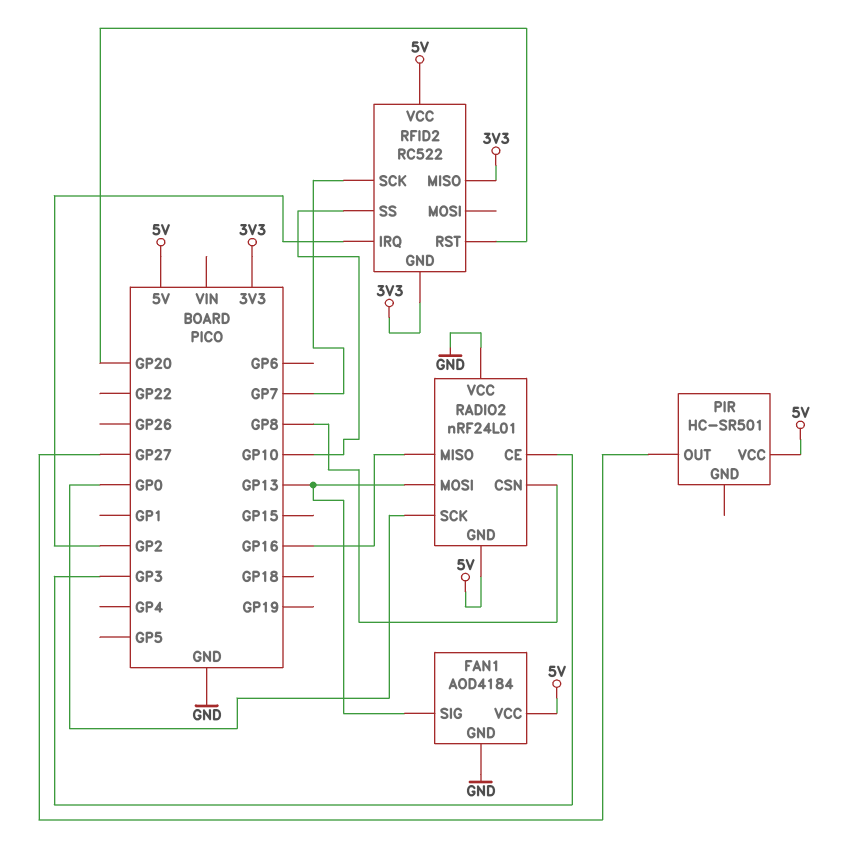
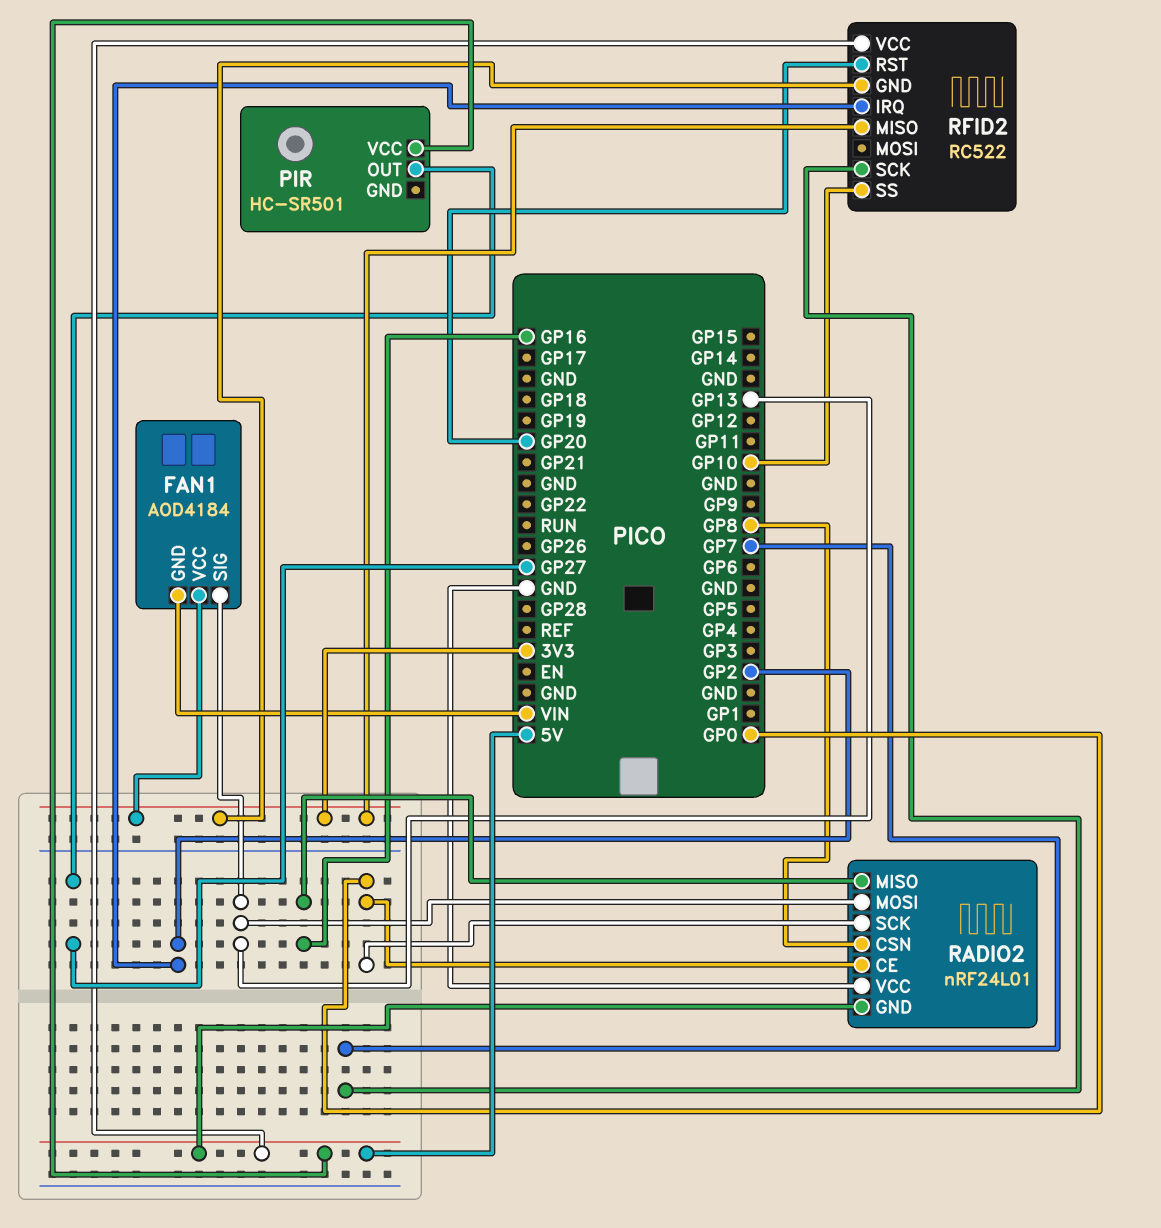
FAN1 pin GND: GND -> VIN
FAN1 pin VCC: 5V -> 3V3
RADIO2 pin CE: GP3 -> GP0

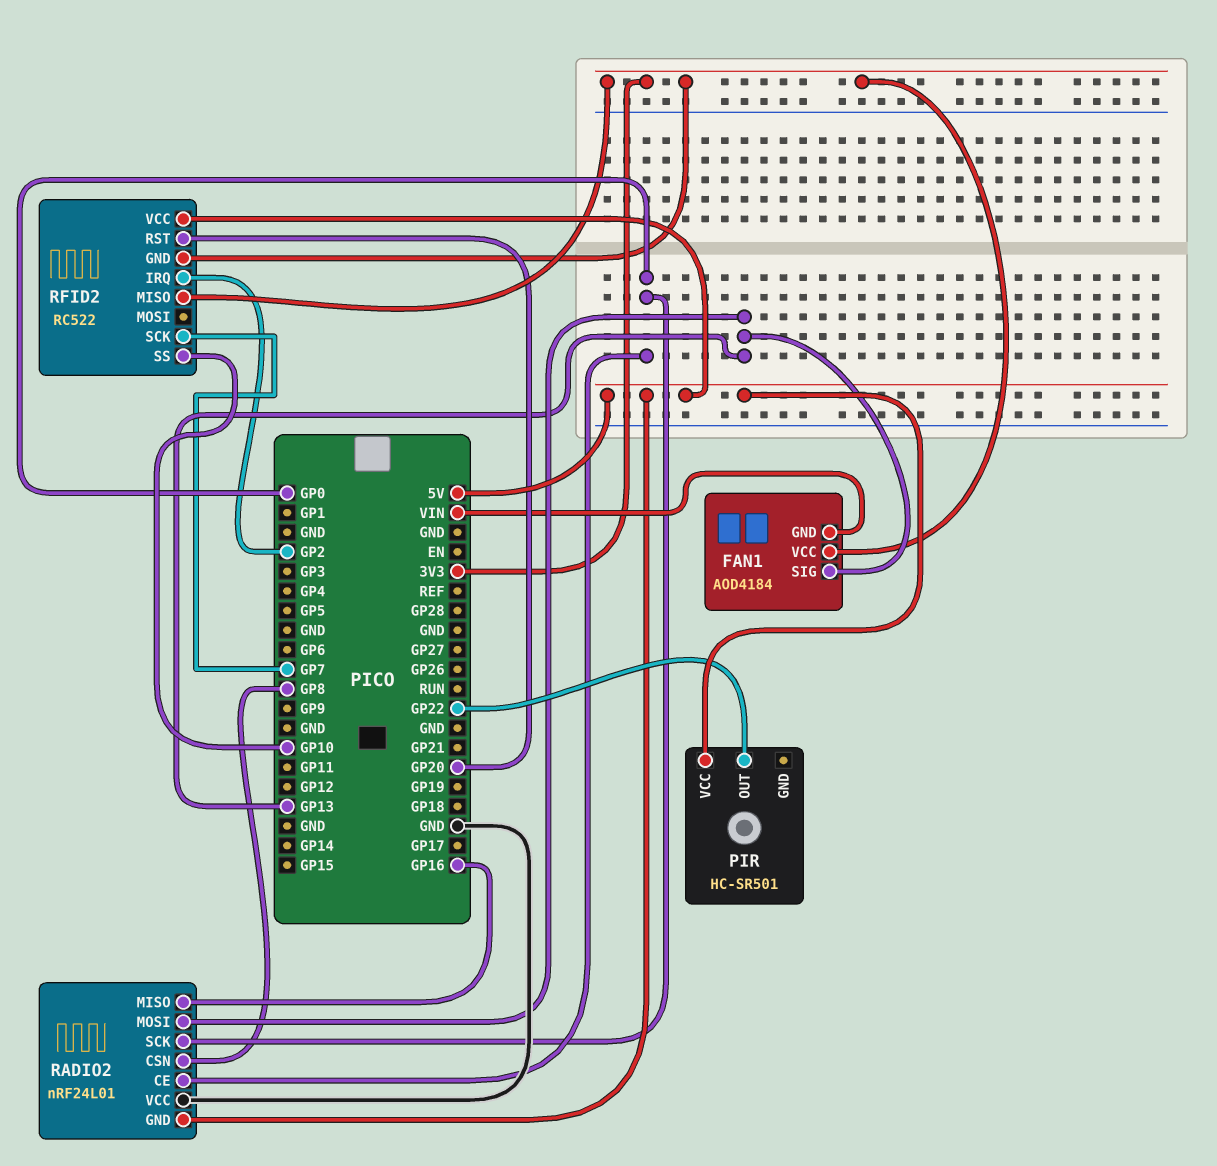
PIR pin OUT: GP27 -> GP22

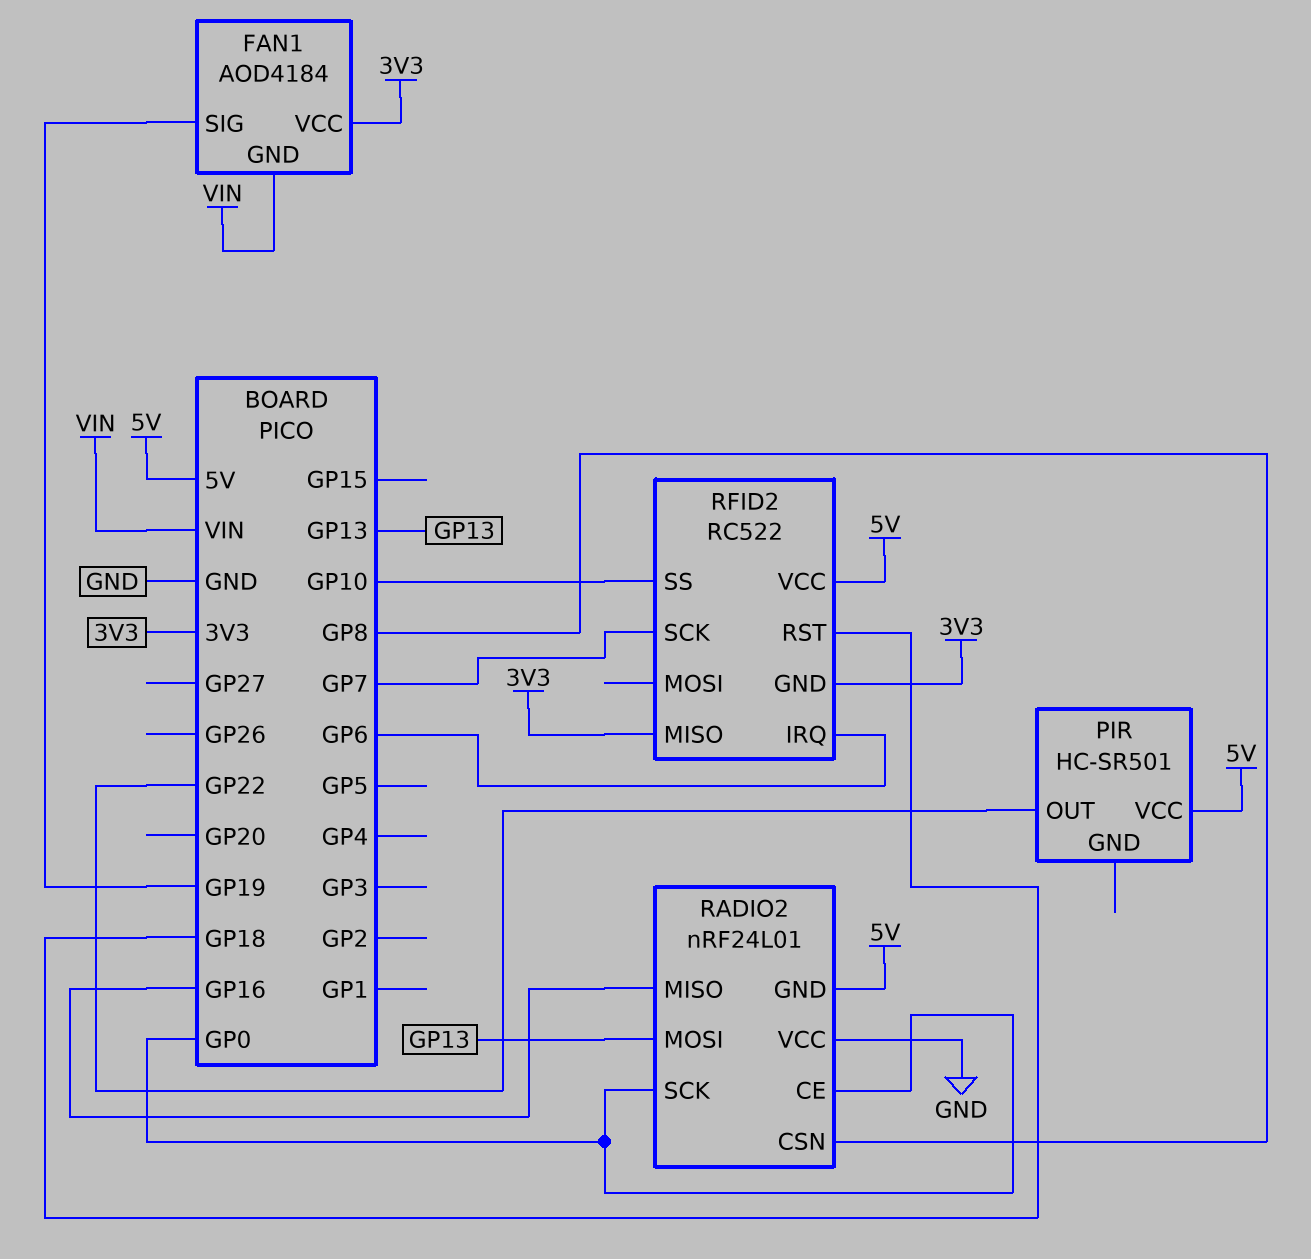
FAN1 pin SIG: GP13 -> GP19
RFID2 pin IRQ: GP2 -> GP6
RFID2 pin RST: GP20 -> GP18

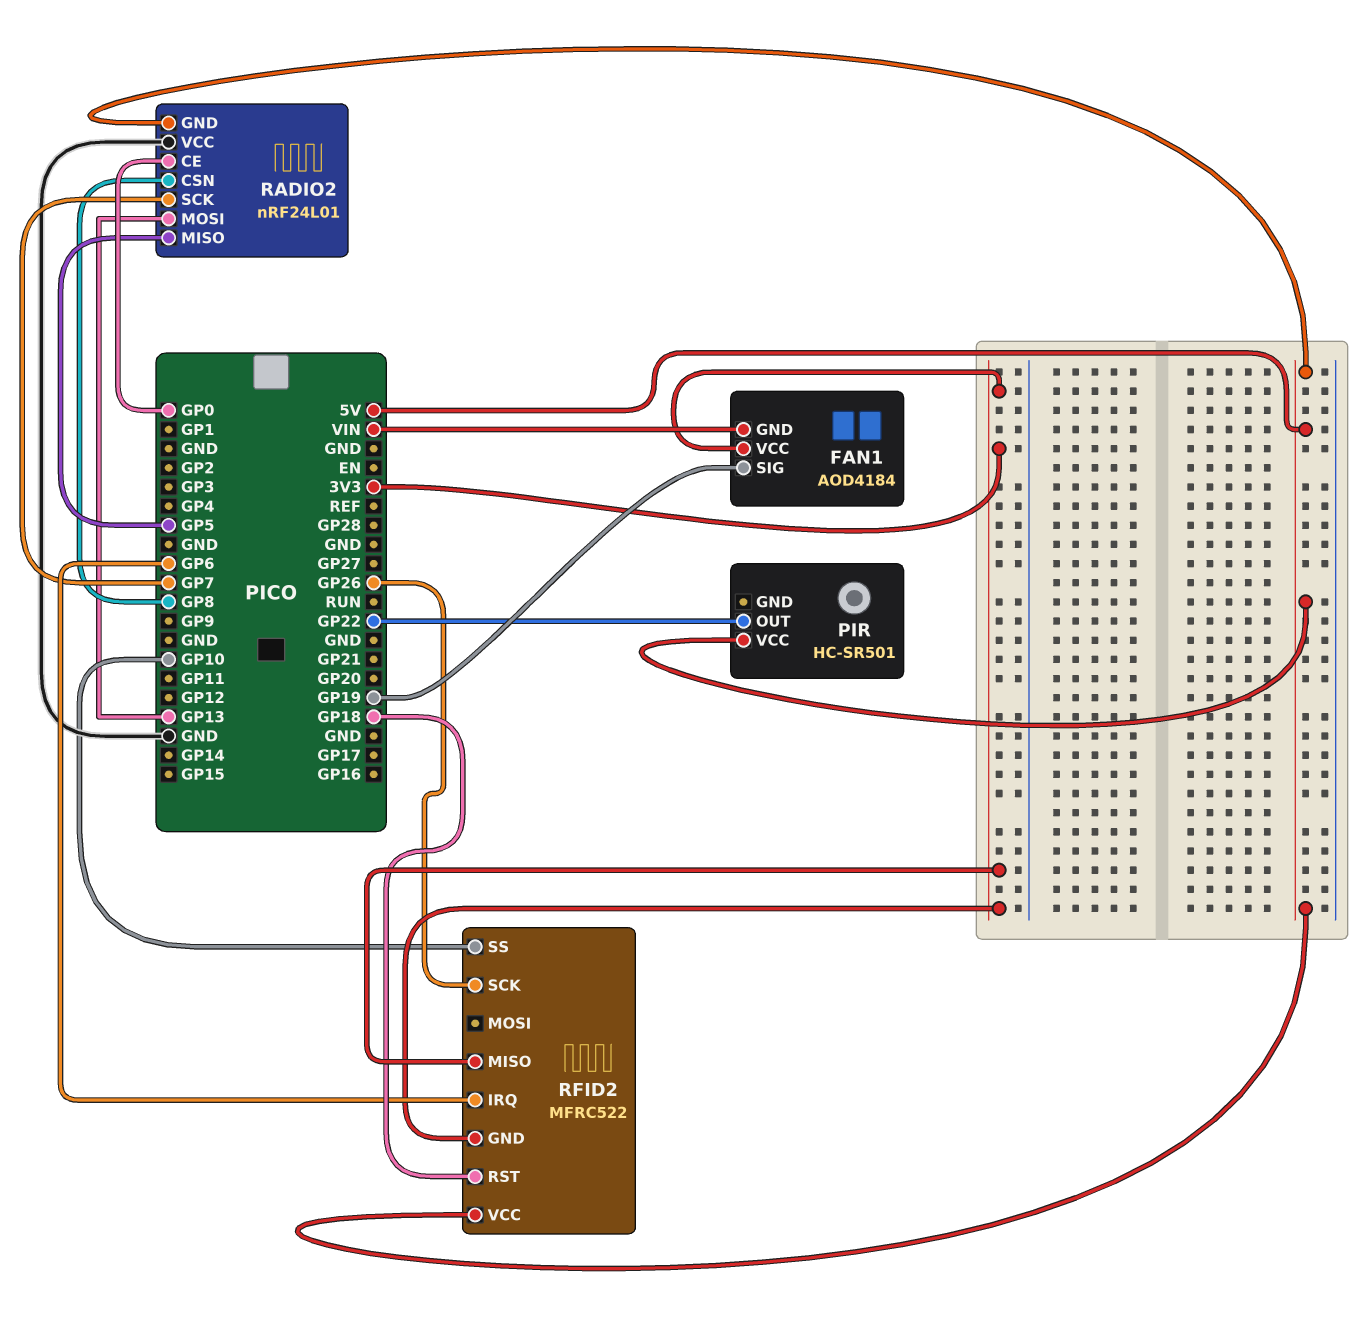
RADIO2 pin MISO: GP16 -> GP5
RADIO2 pin SCK: GP0 -> GP7
RFID2: RC522 -> MFRC522
RFID2 pin SCK: GP7 -> GP26

